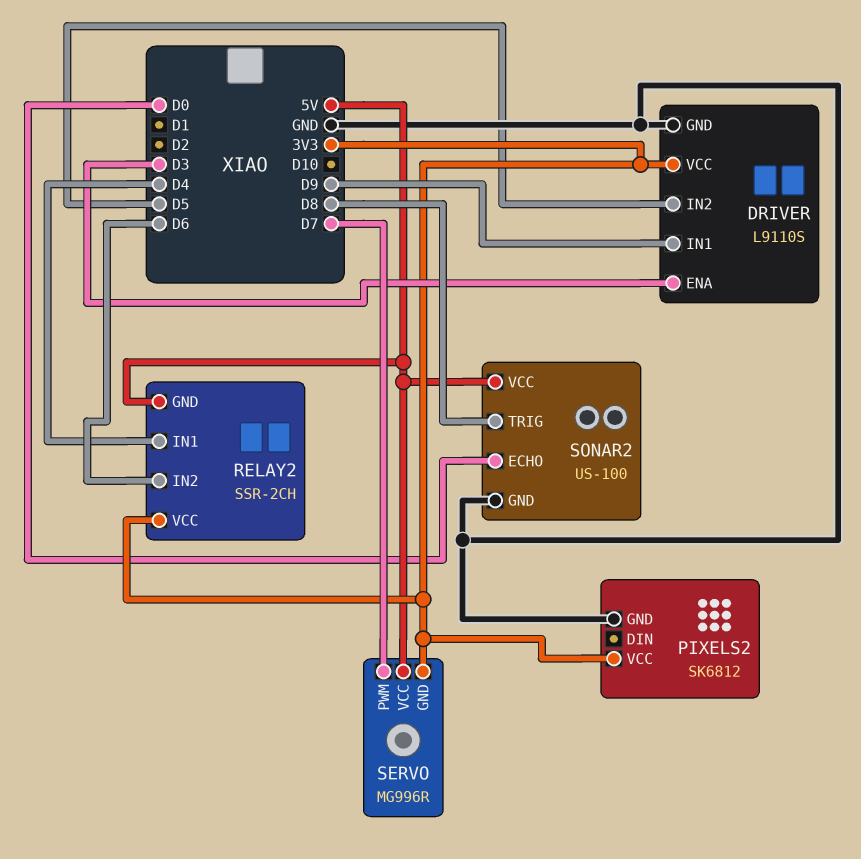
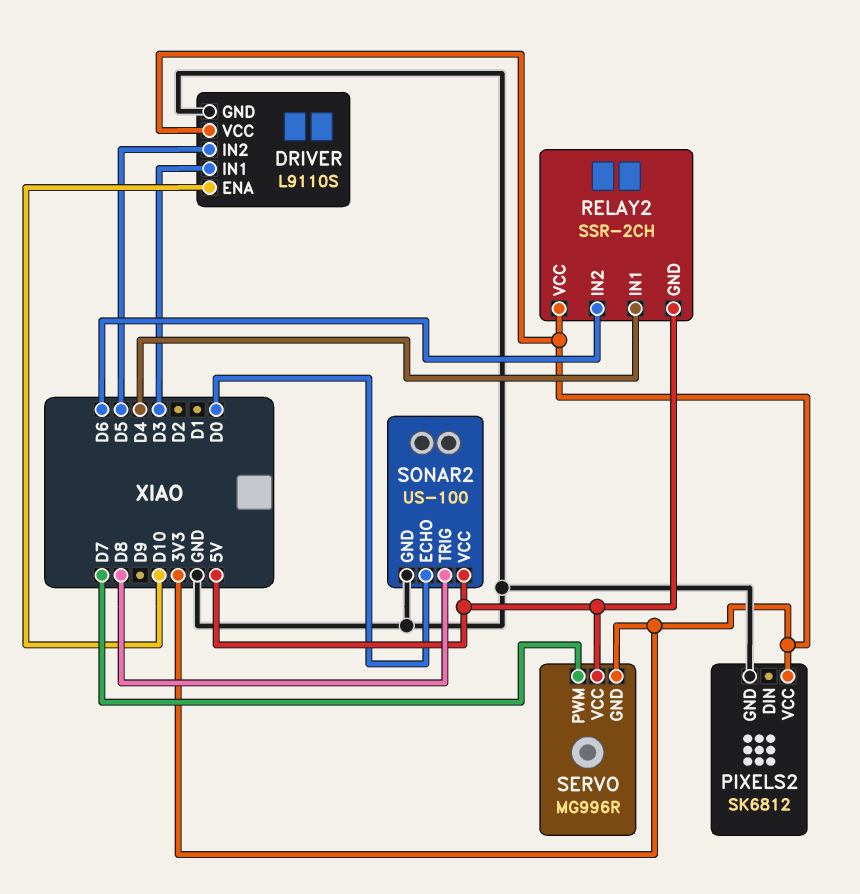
DRIVER pin ENA: D3 -> D10
DRIVER pin IN1: D9 -> D3

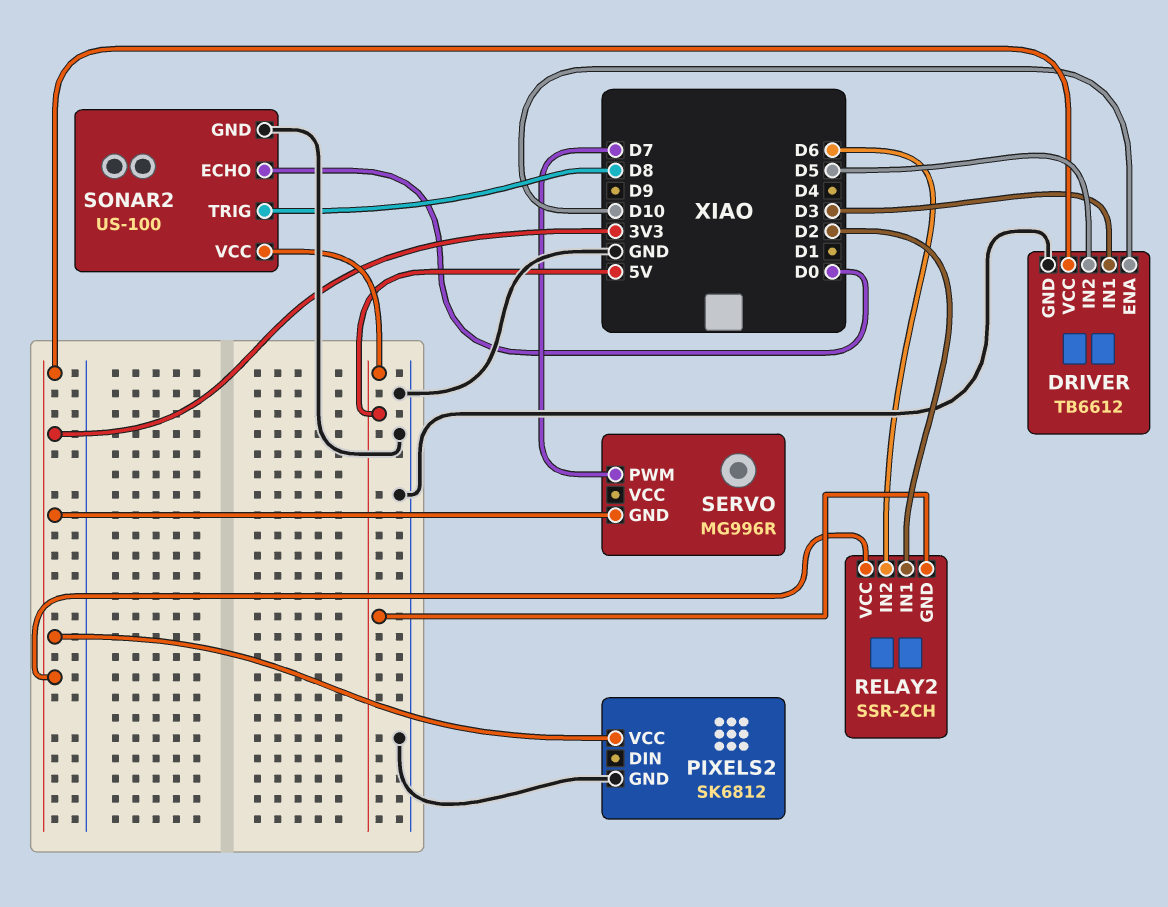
DRIVER: L9110S -> TB6612
RELAY2 pin IN1: D4 -> D2
SERVO pin VCC: 5V -> none

